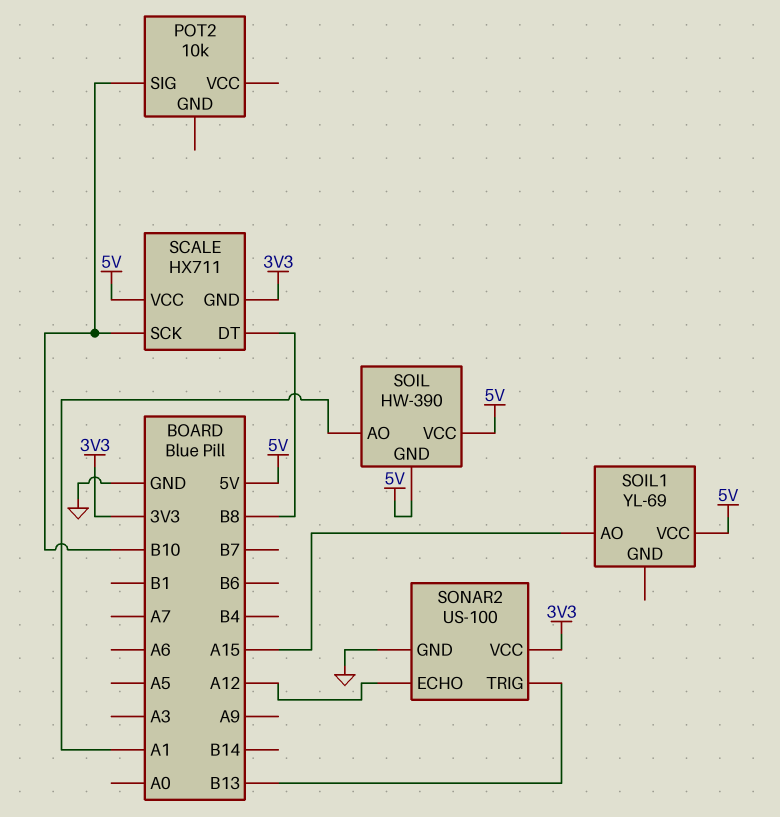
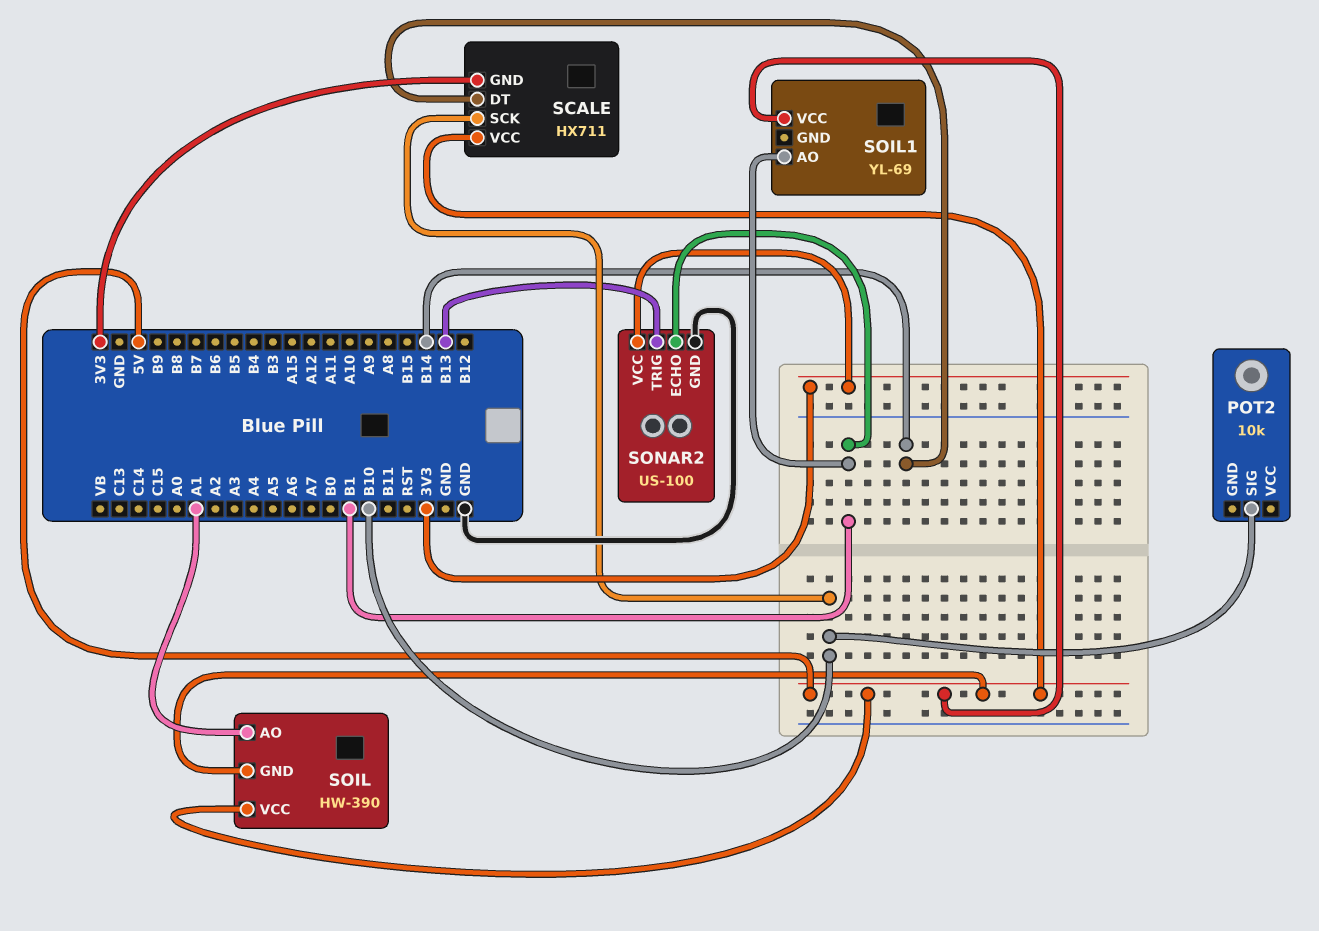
SCALE pin DT: B8 -> B14
SOIL1 pin AO: A15 -> B1
SONAR2 pin ECHO: A12 -> B1

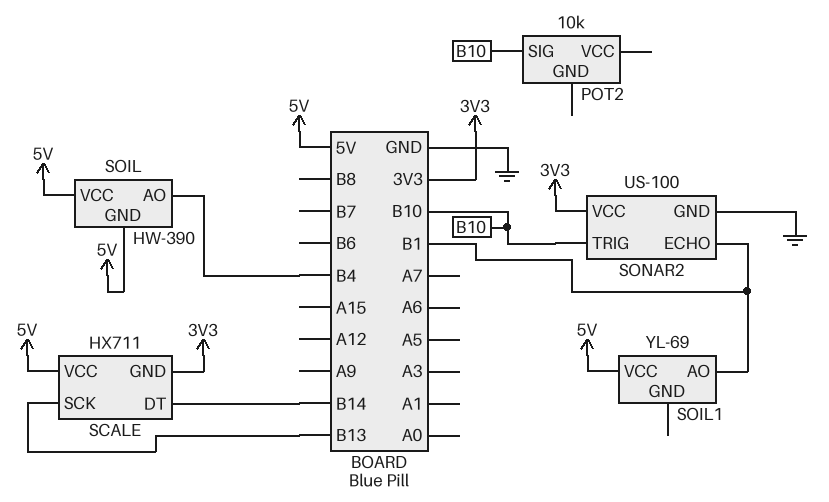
SCALE pin SCK: B10 -> B13
SOIL pin AO: A1 -> B4
SONAR2 pin TRIG: B13 -> B10

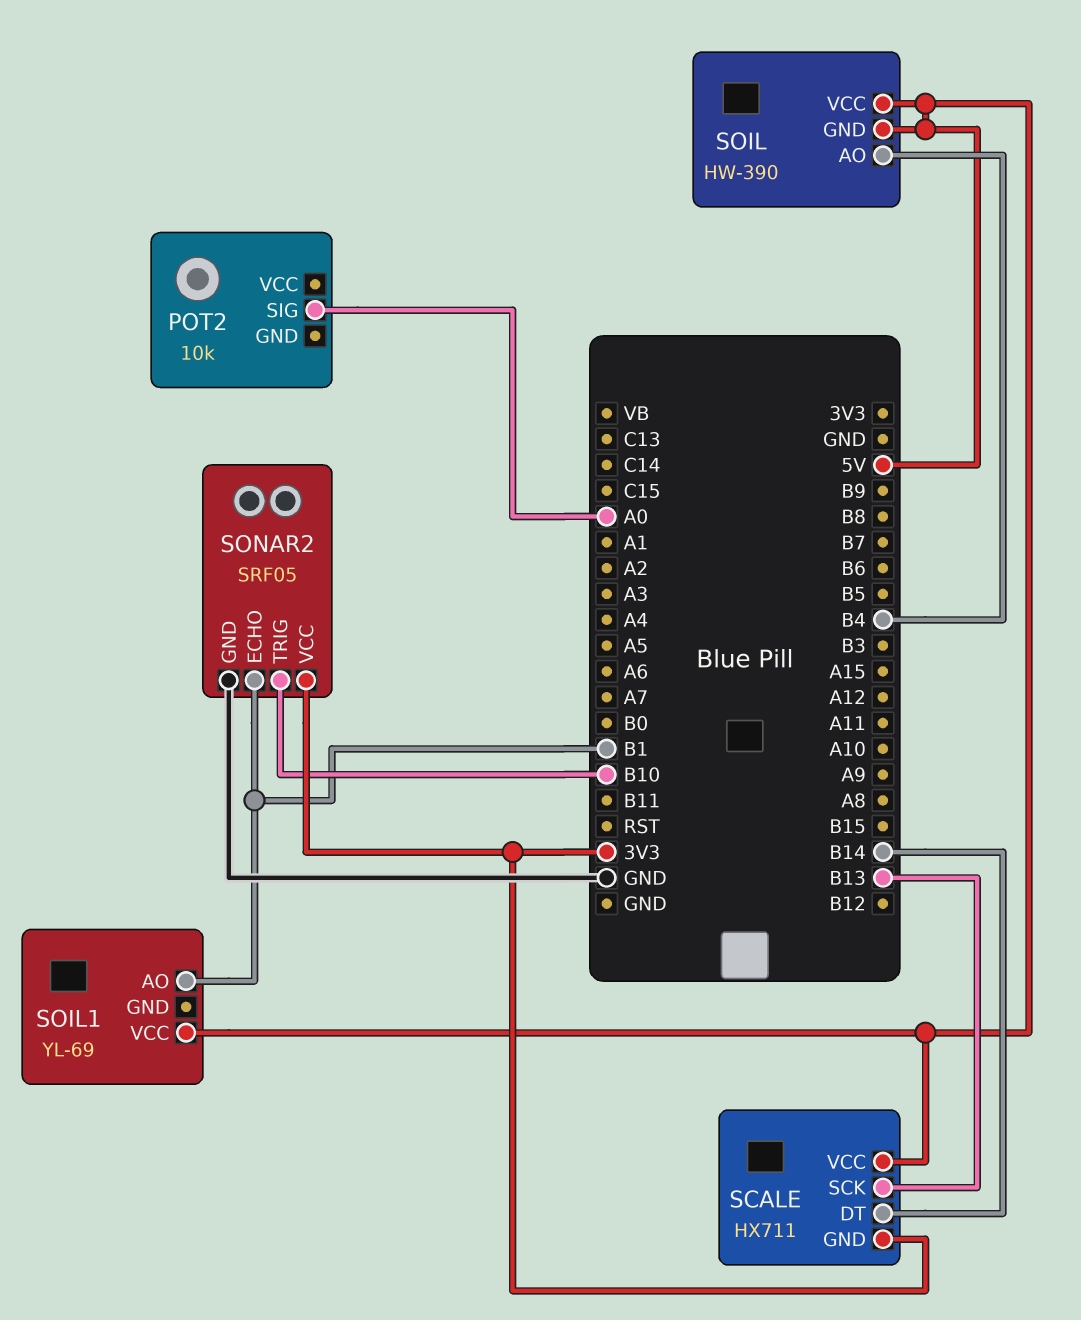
POT2 pin SIG: B10 -> A0
SONAR2: US-100 -> SRF05

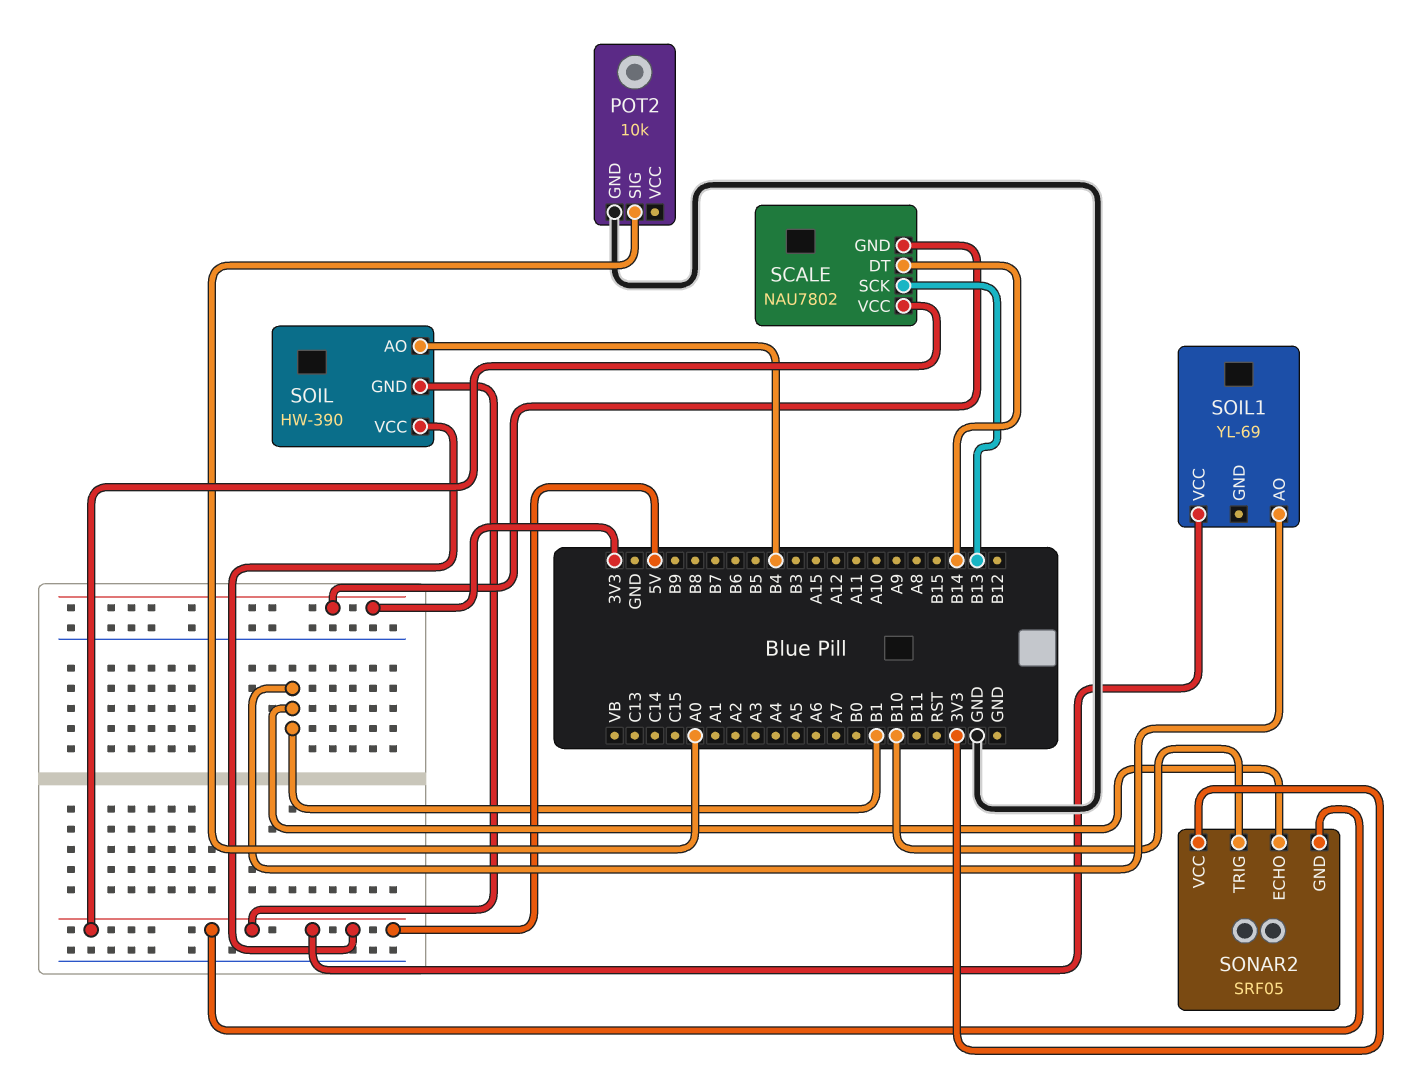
POT2 pin GND: none -> GND
SCALE: HX711 -> NAU7802
SONAR2 pin GND: GND -> 5V

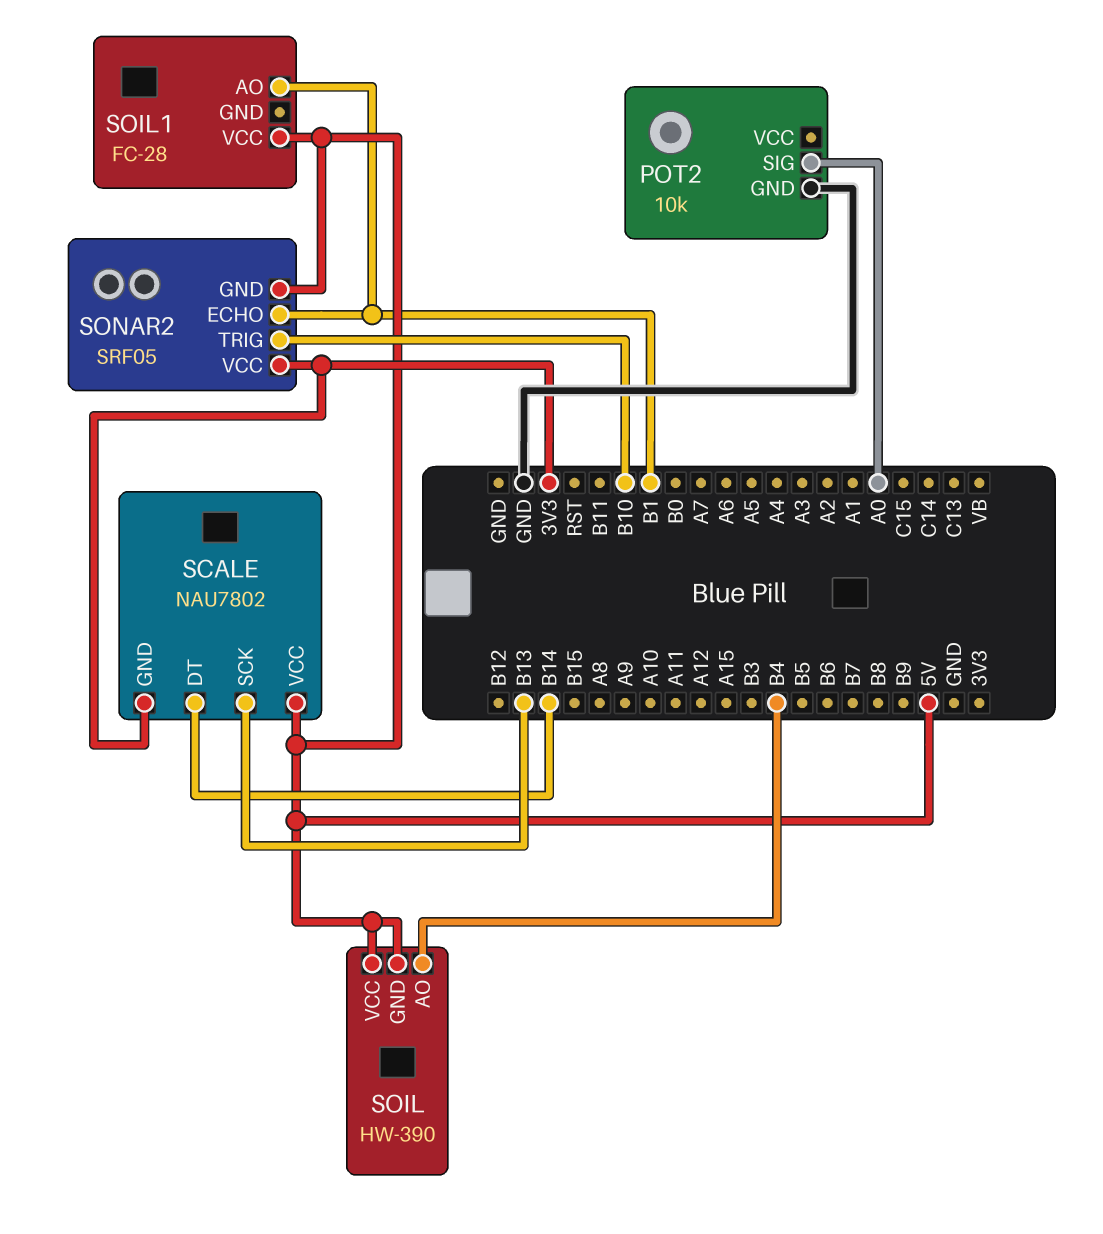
SOIL1: YL-69 -> FC-28

